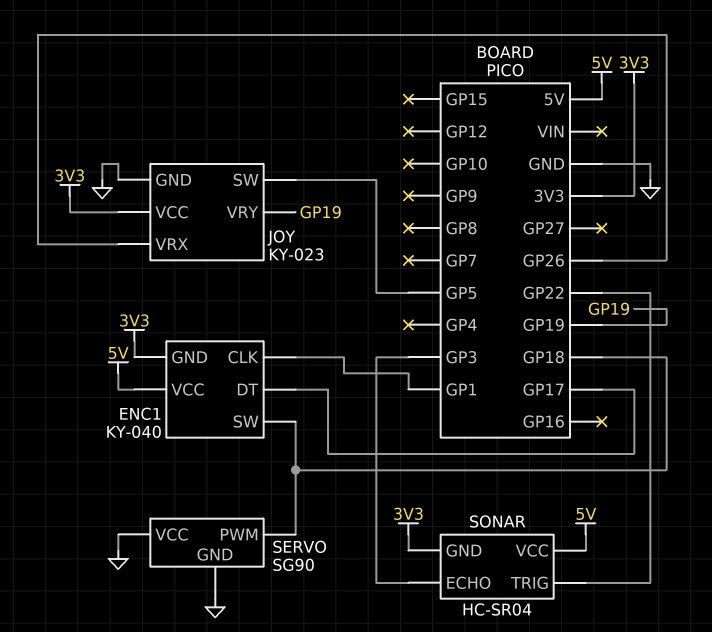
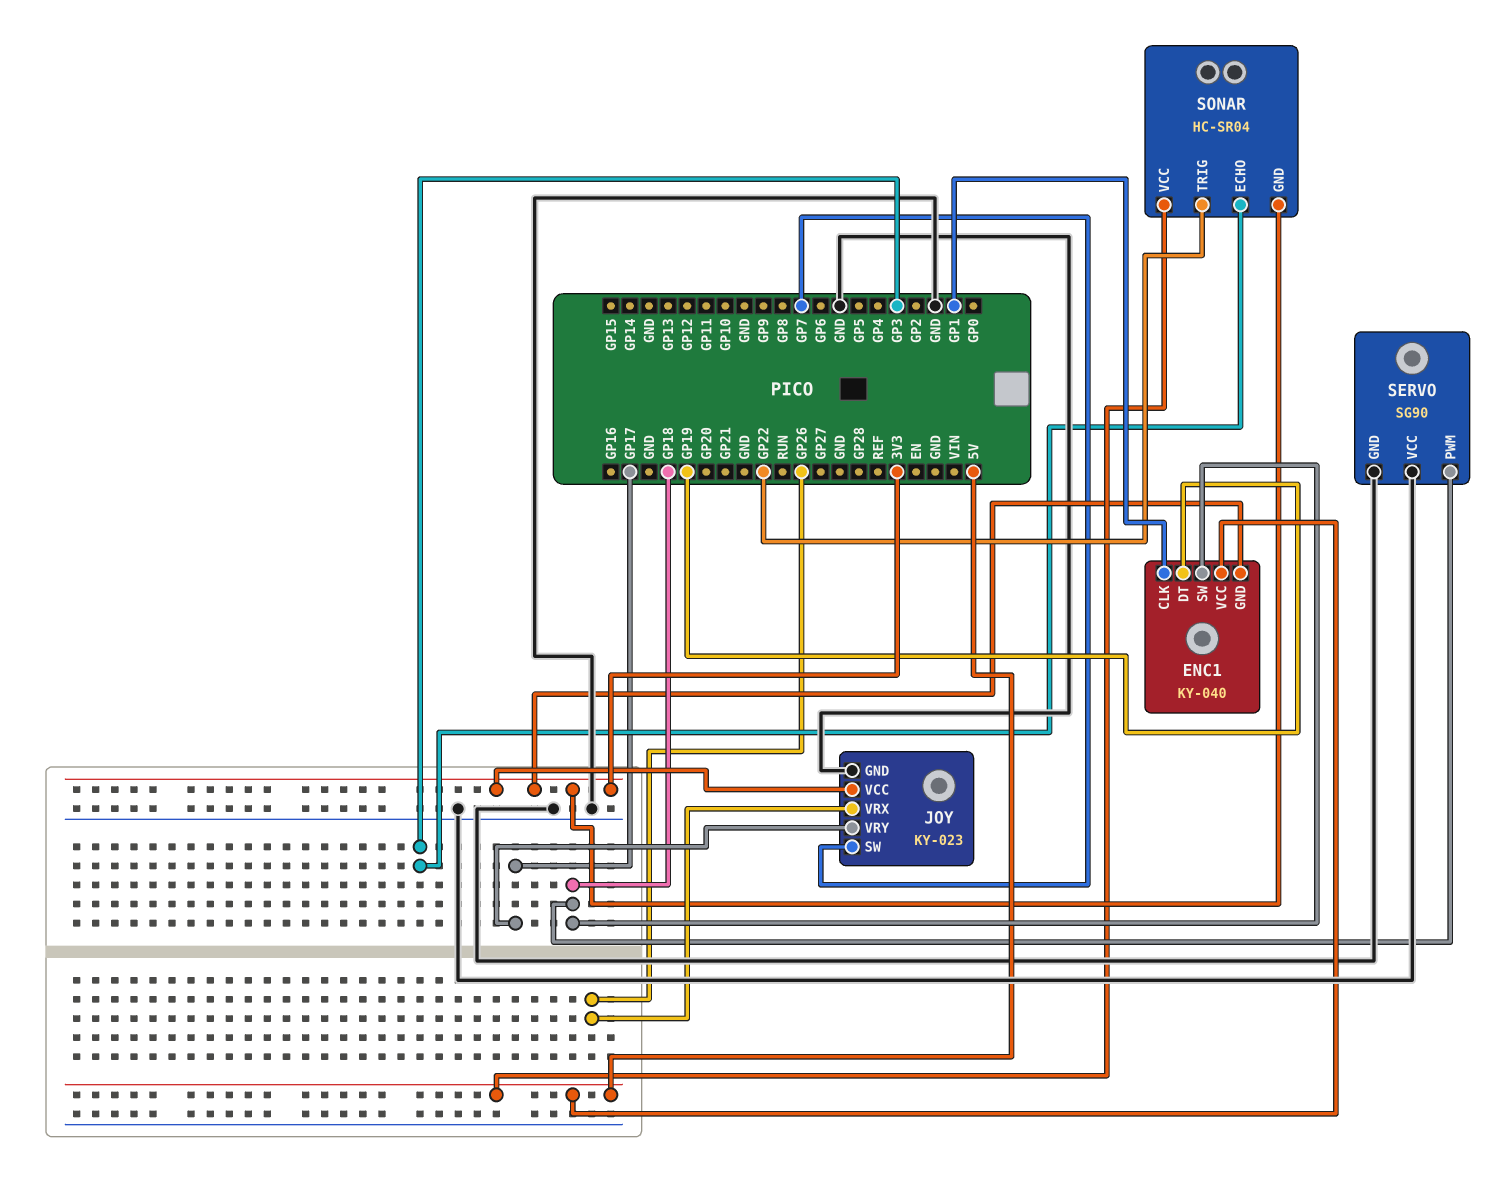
ENC1 pin DT: GP17 -> GP19
JOY pin SW: GP5 -> GP7
JOY pin VRY: GP19 -> GP17

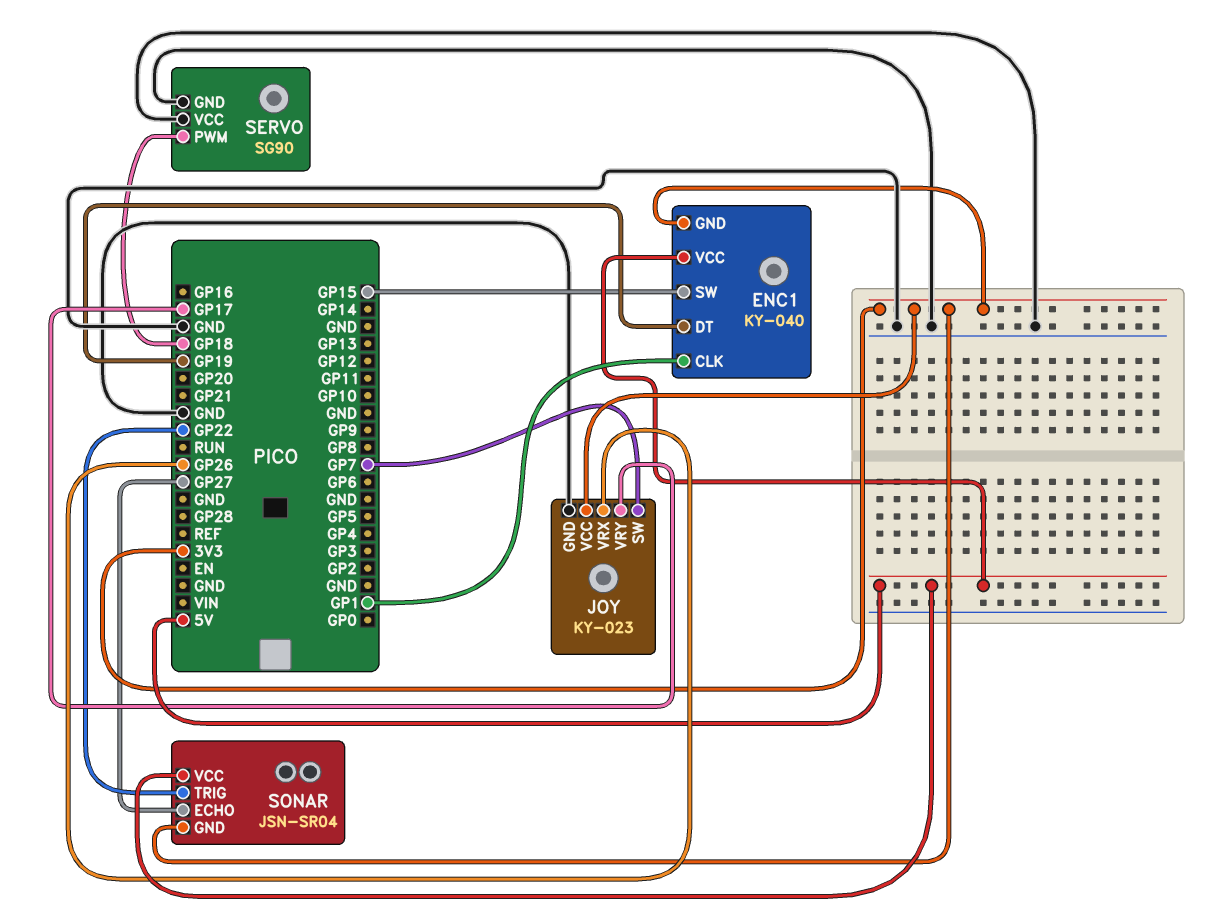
ENC1 pin SW: GP18 -> GP15
SONAR: HC-SR04 -> JSN-SR04
SONAR pin ECHO: GP3 -> GP27

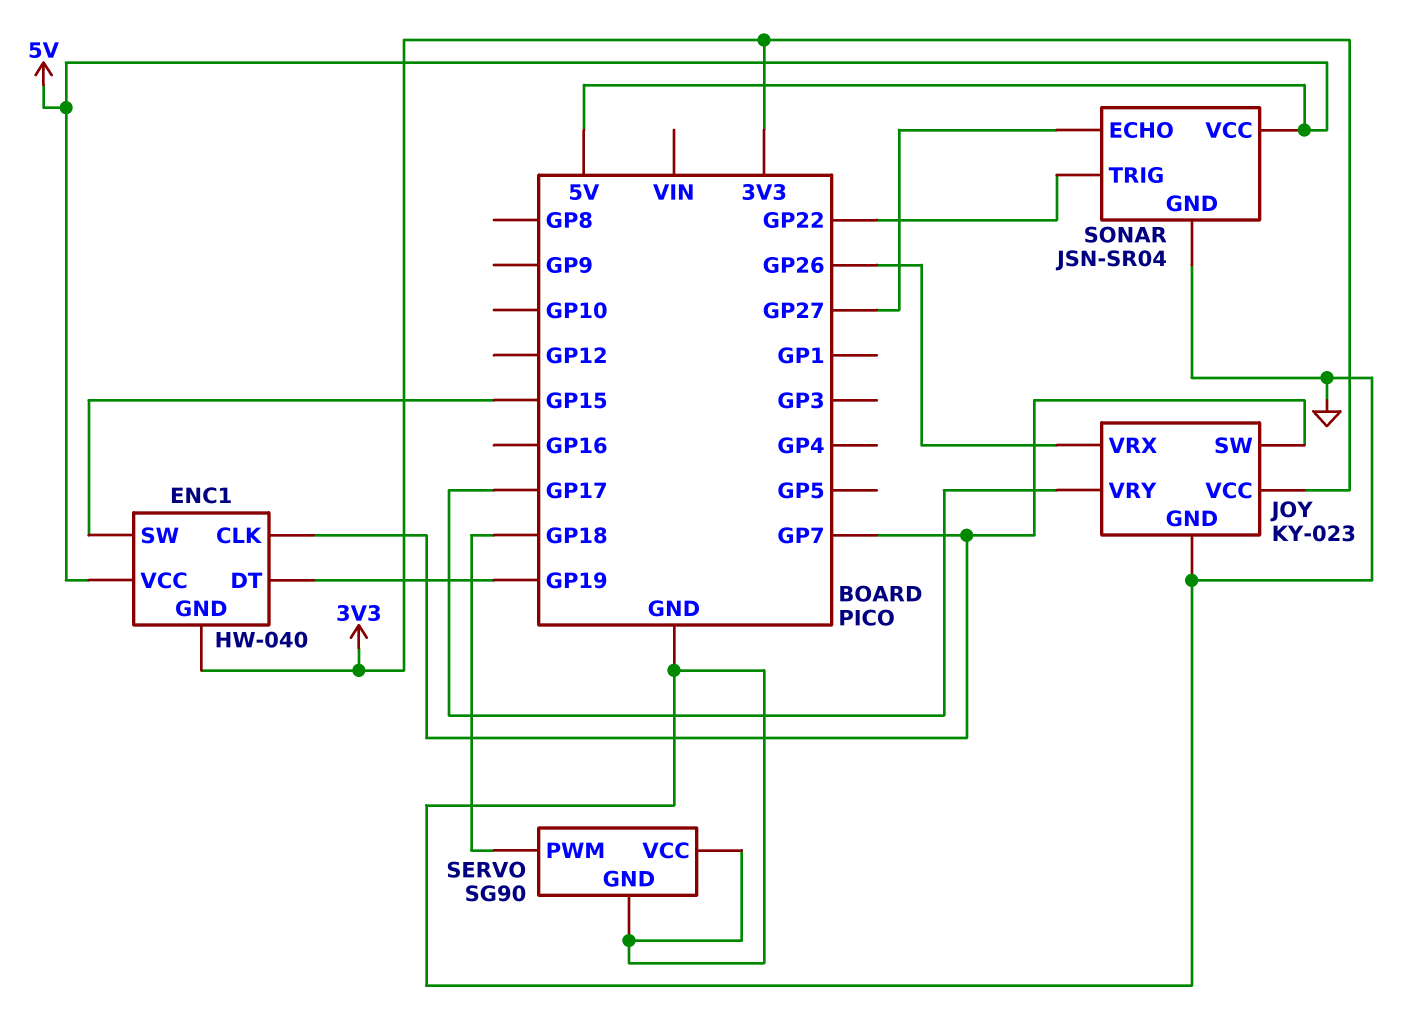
ENC1: KY-040 -> HW-040
ENC1 pin CLK: GP1 -> GP7
SONAR pin GND: 3V3 -> GND

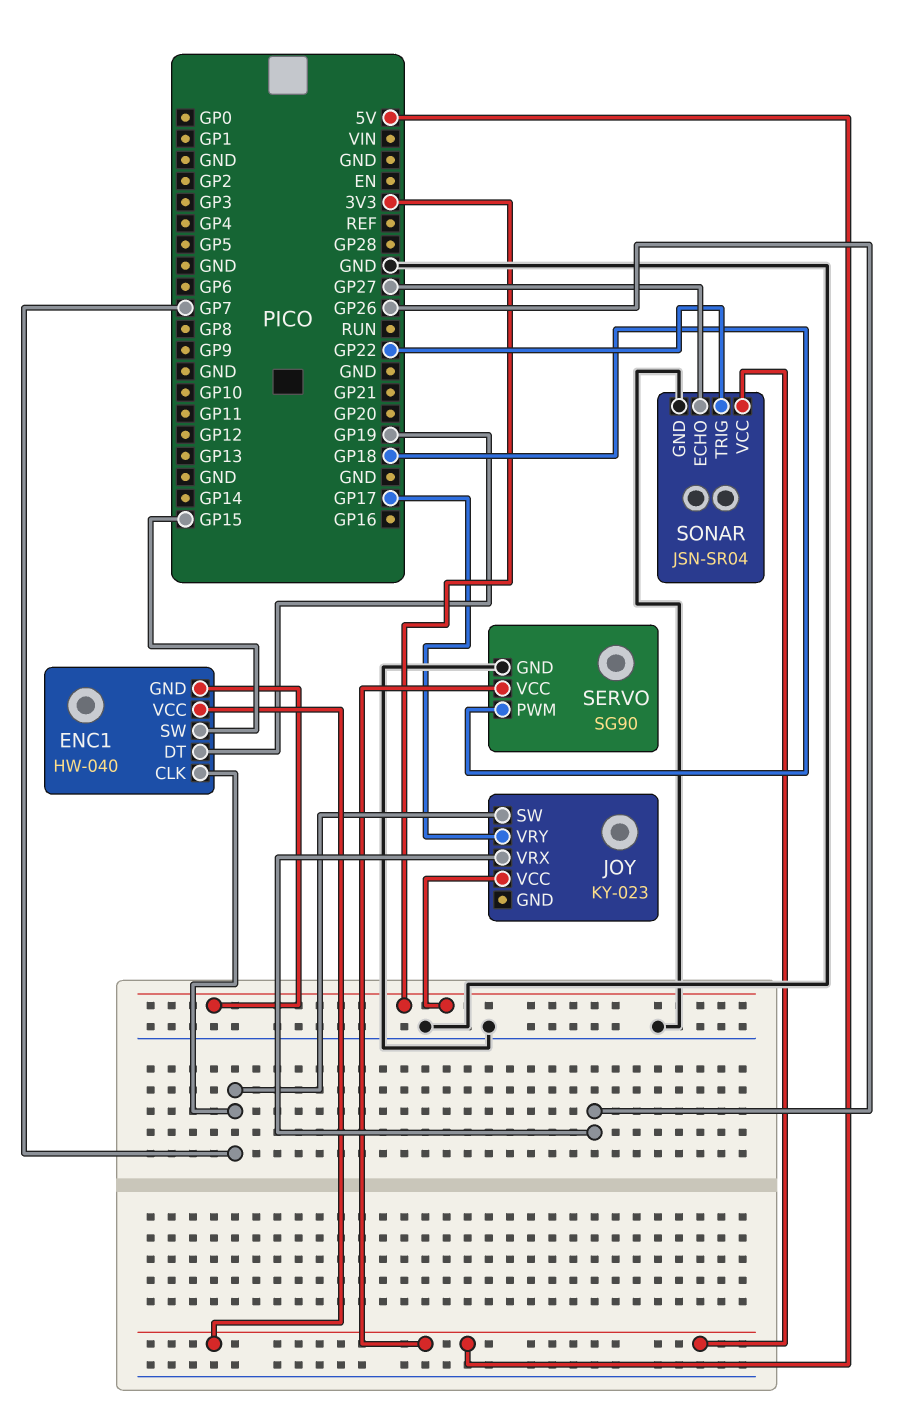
JOY pin GND: GND -> none
SERVO pin VCC: GND -> 5V

